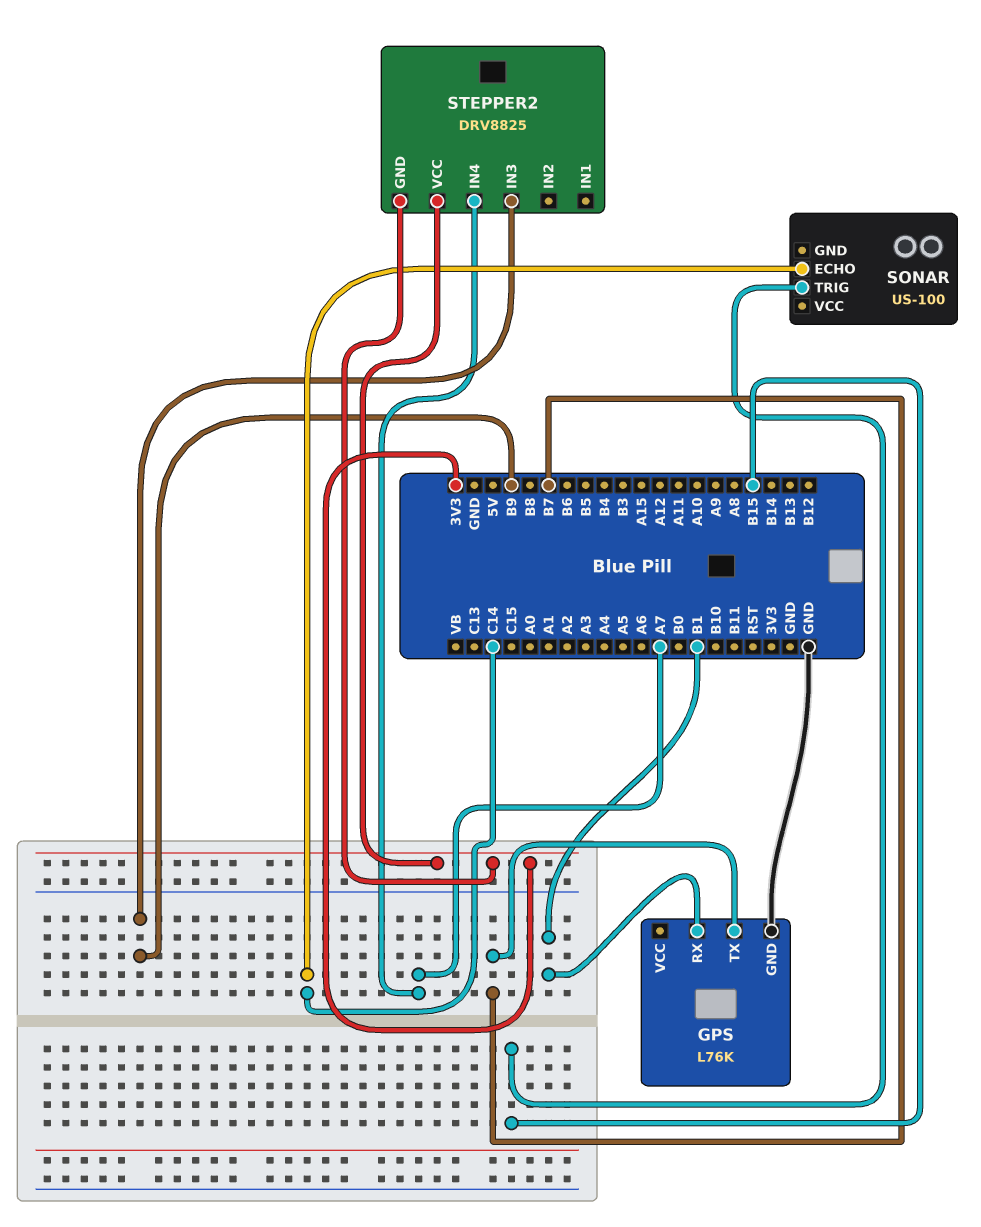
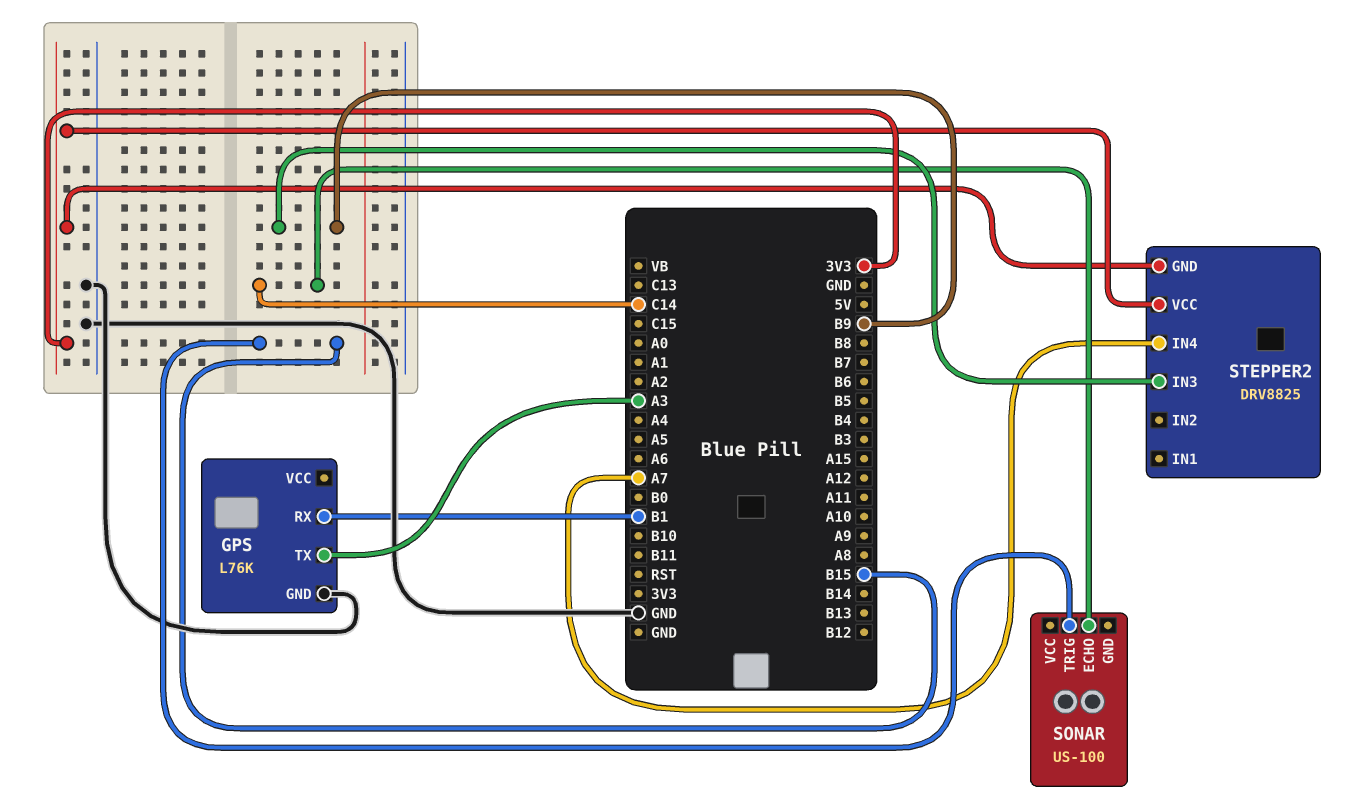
GPS pin TX: B7 -> A3

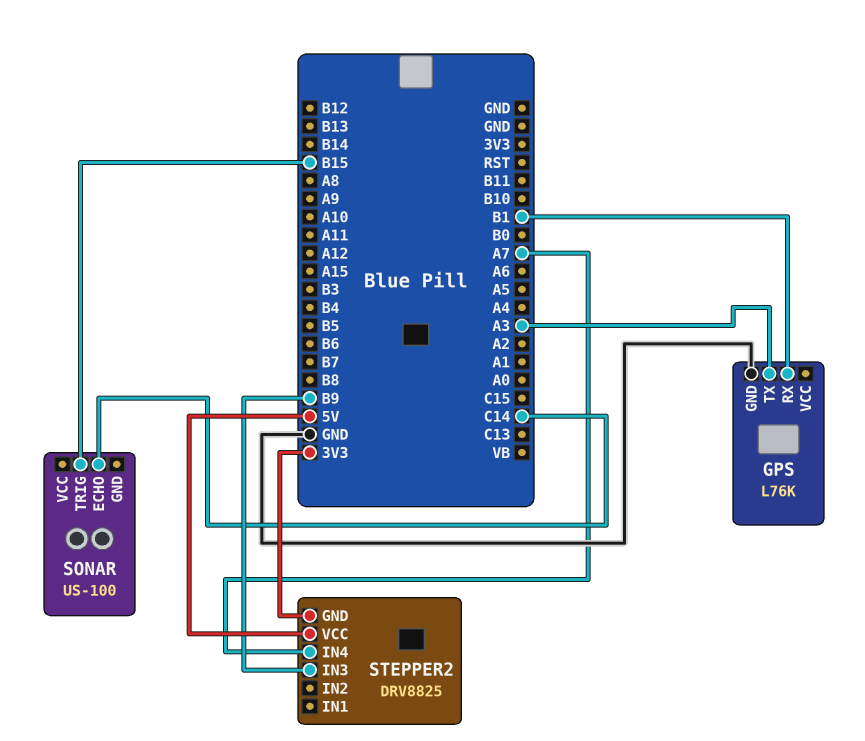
STEPPER2 pin VCC: 3V3 -> 5V

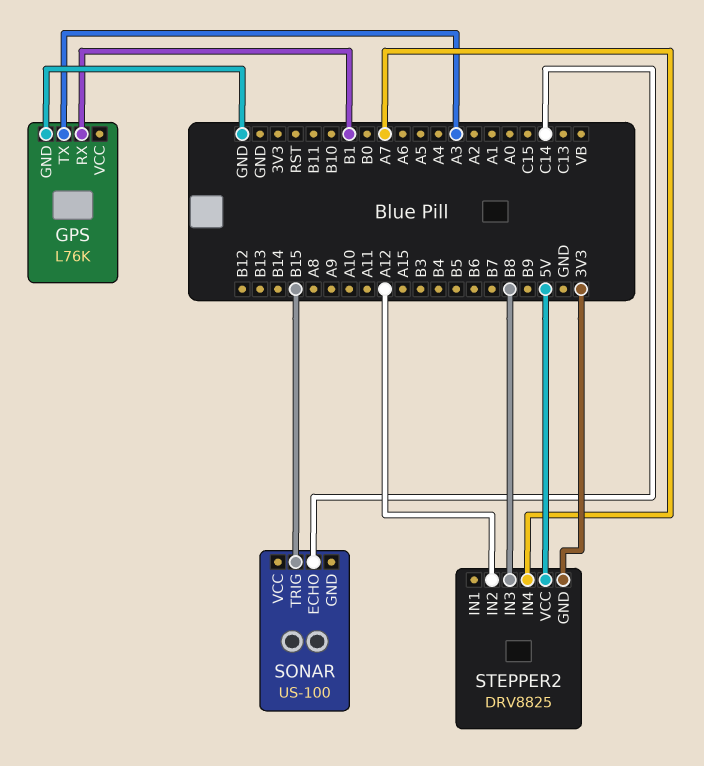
STEPPER2 pin IN2: none -> A12
STEPPER2 pin IN3: B9 -> B8

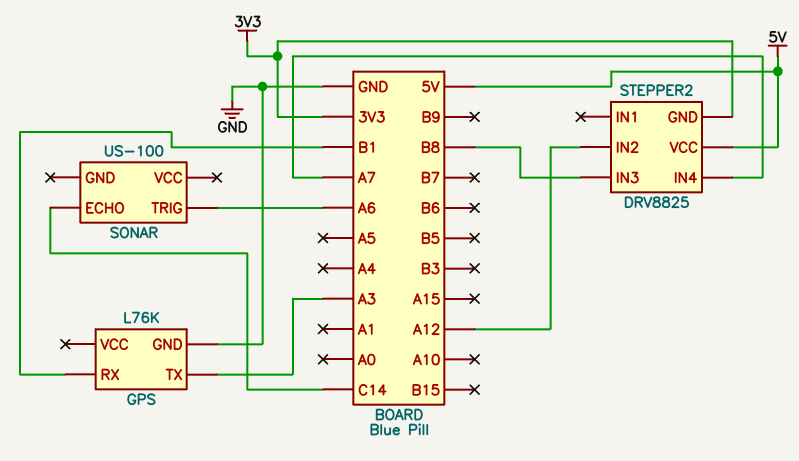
SONAR pin TRIG: B15 -> A6

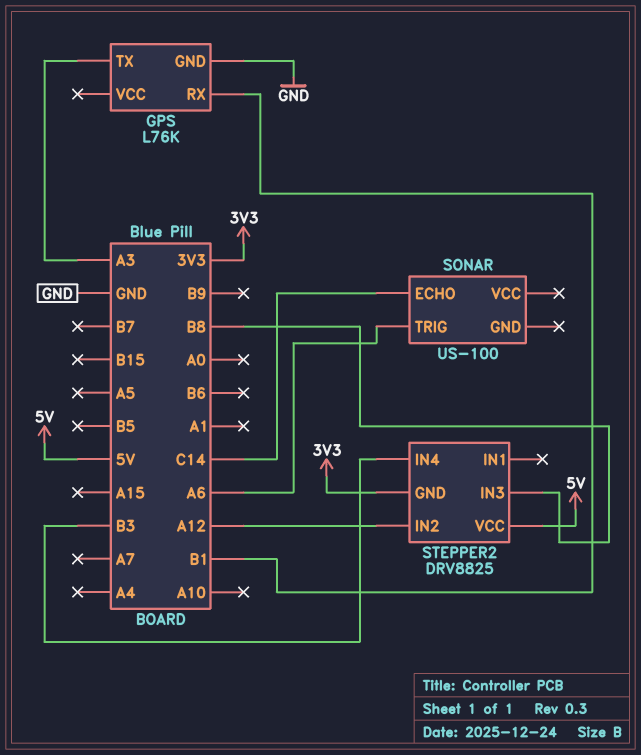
STEPPER2 pin IN4: A7 -> B3

